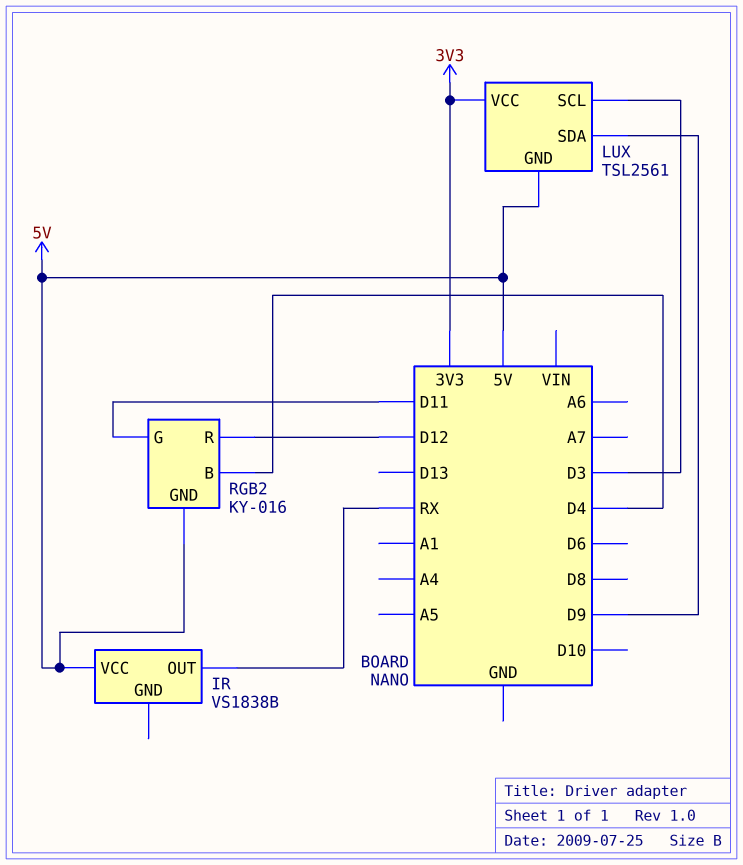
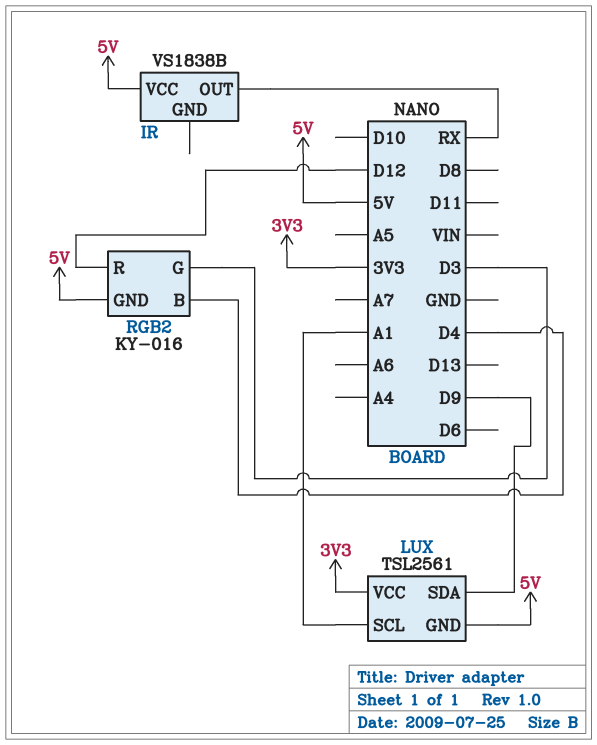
LUX pin SCL: D3 -> A1
RGB2 pin G: D11 -> D3

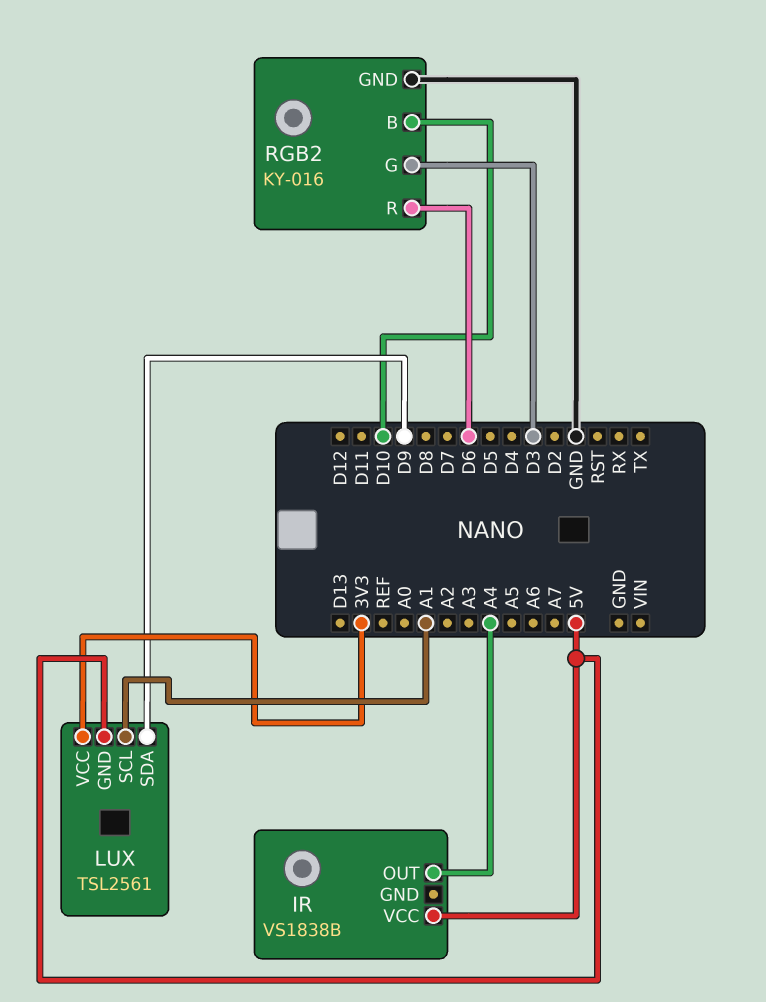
IR pin OUT: RX -> A4
RGB2 pin B: D4 -> D10
RGB2 pin GND: 5V -> GND
RGB2 pin R: D12 -> D6

